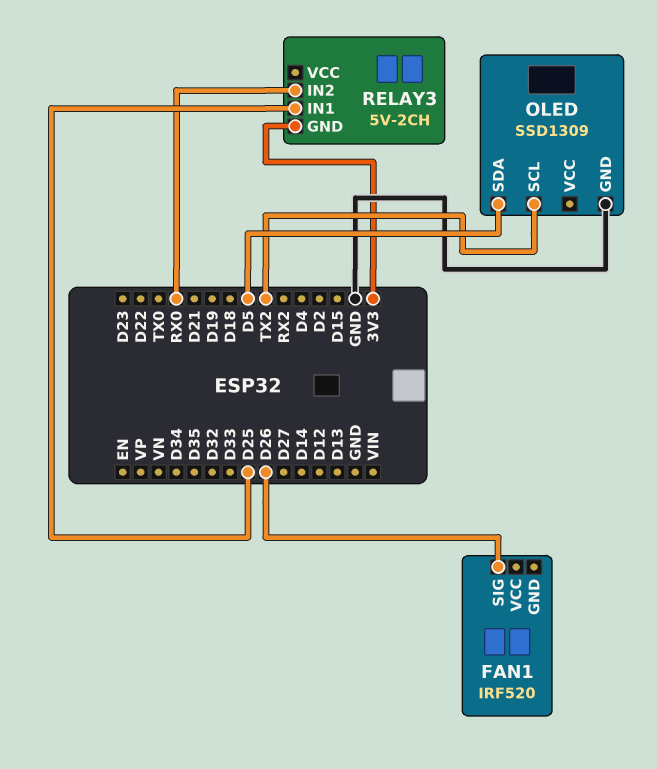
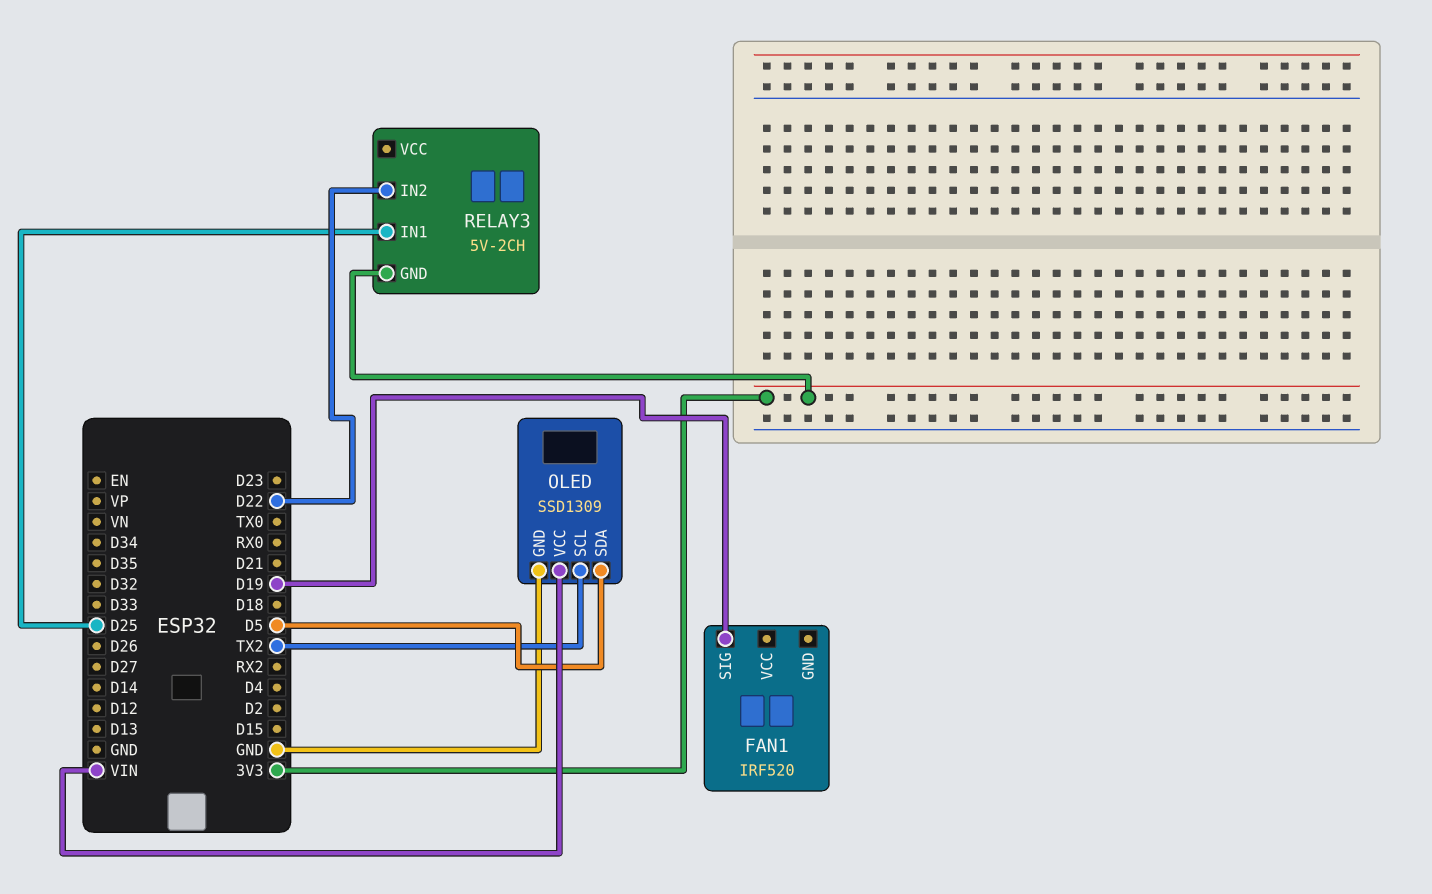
FAN1 pin SIG: D26 -> D19
OLED pin VCC: none -> VIN
RELAY3 pin IN2: RX0 -> D22

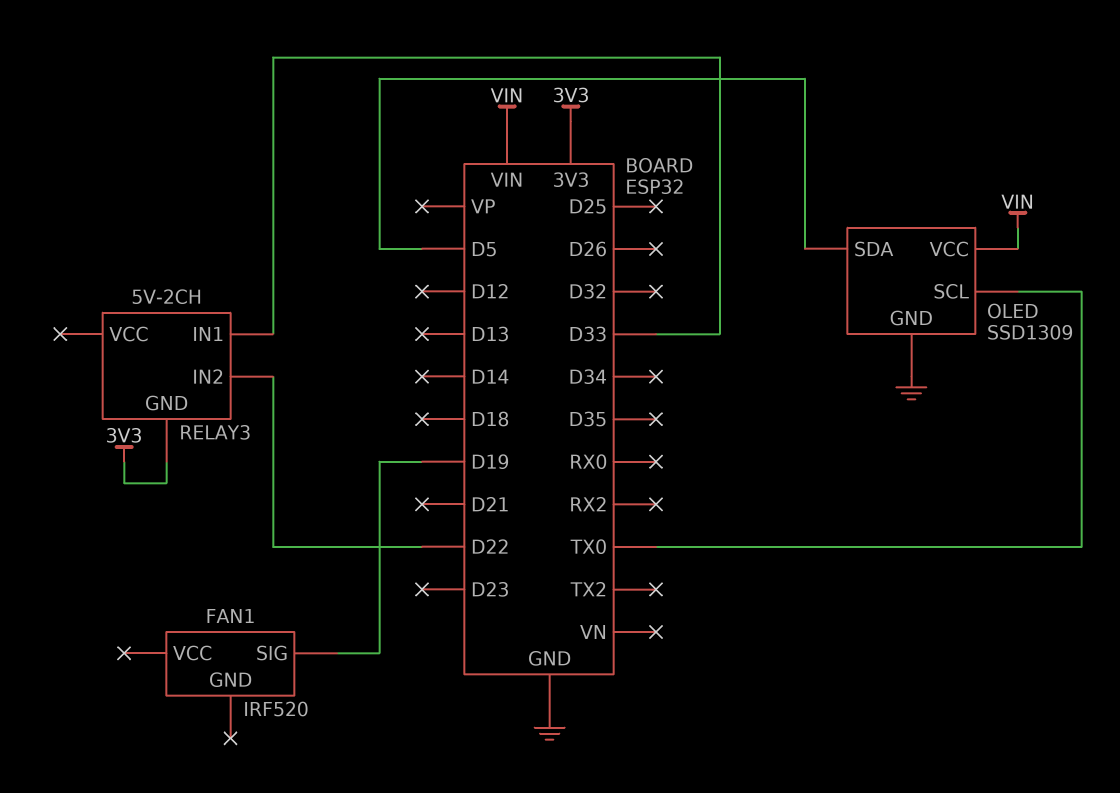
OLED pin SCL: TX2 -> TX0
RELAY3 pin IN1: D25 -> D33

